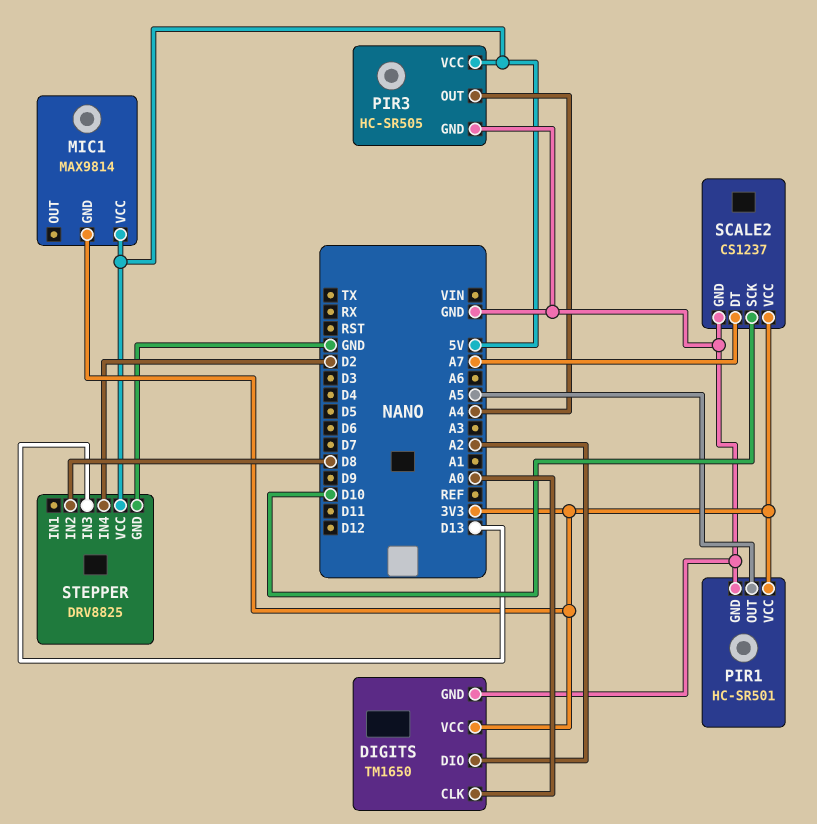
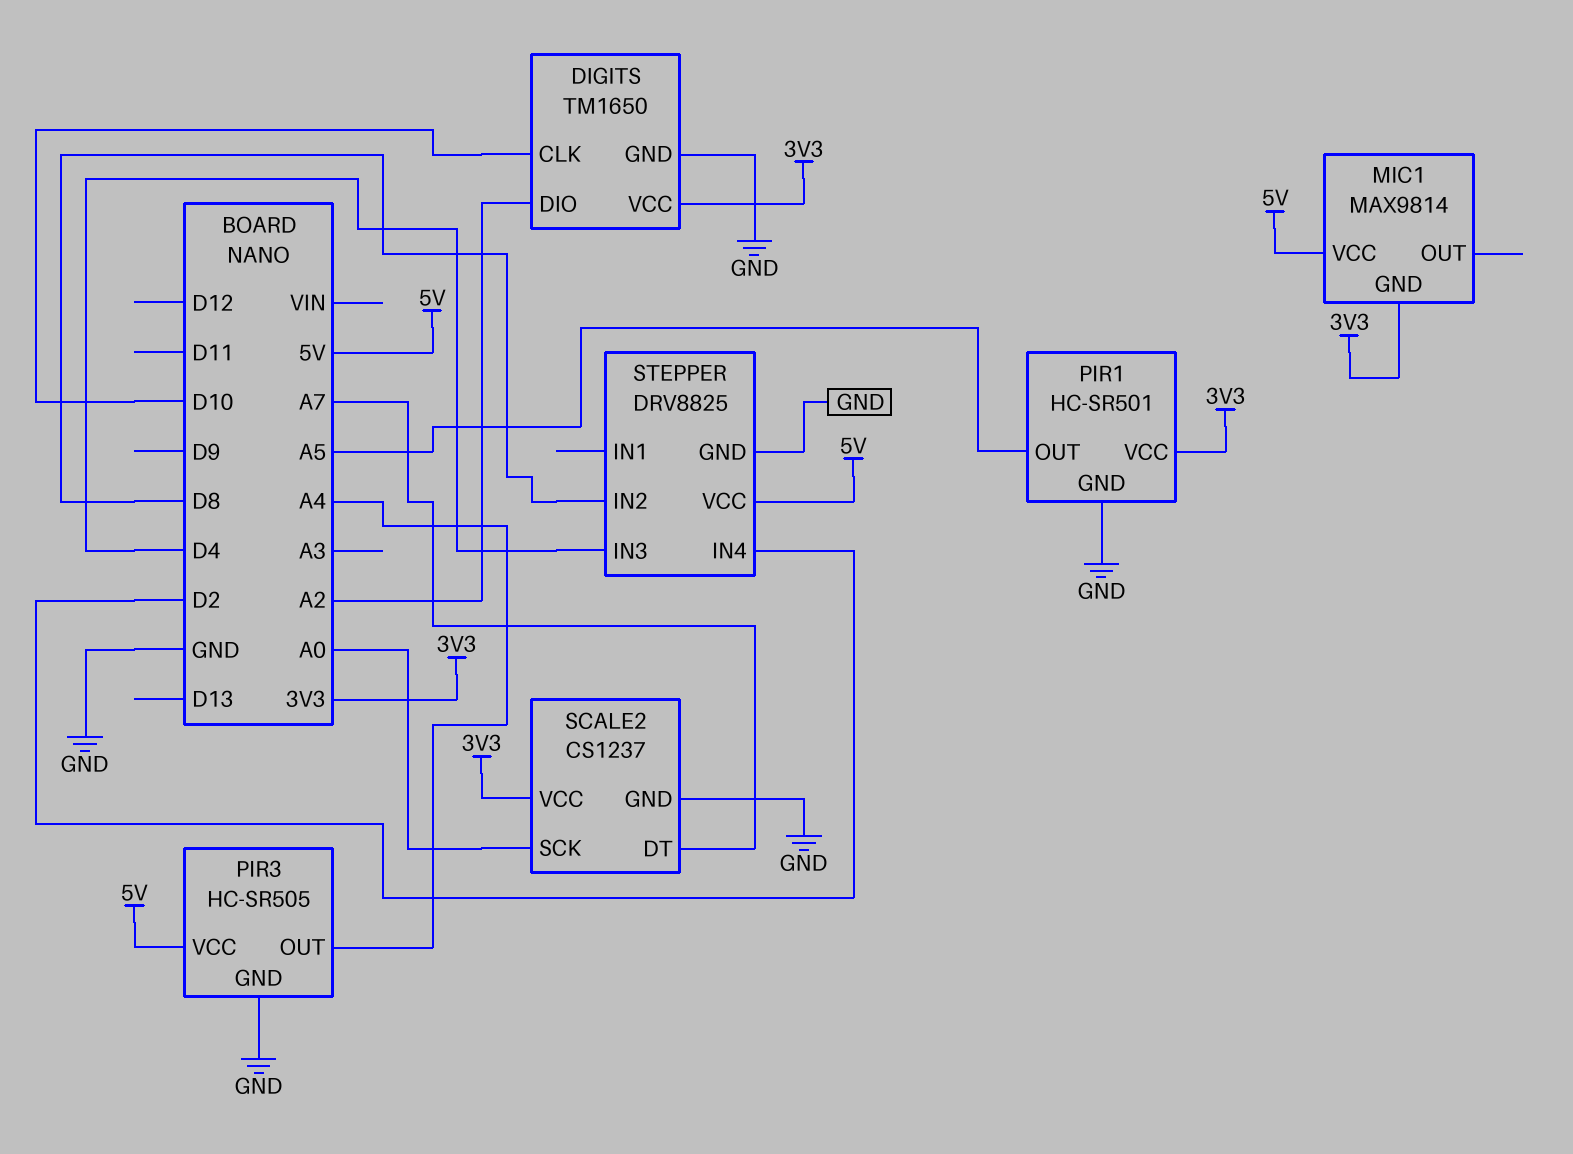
DIGITS pin CLK: A0 -> D10
SCALE2 pin SCK: D10 -> A0
STEPPER pin IN3: D13 -> D4

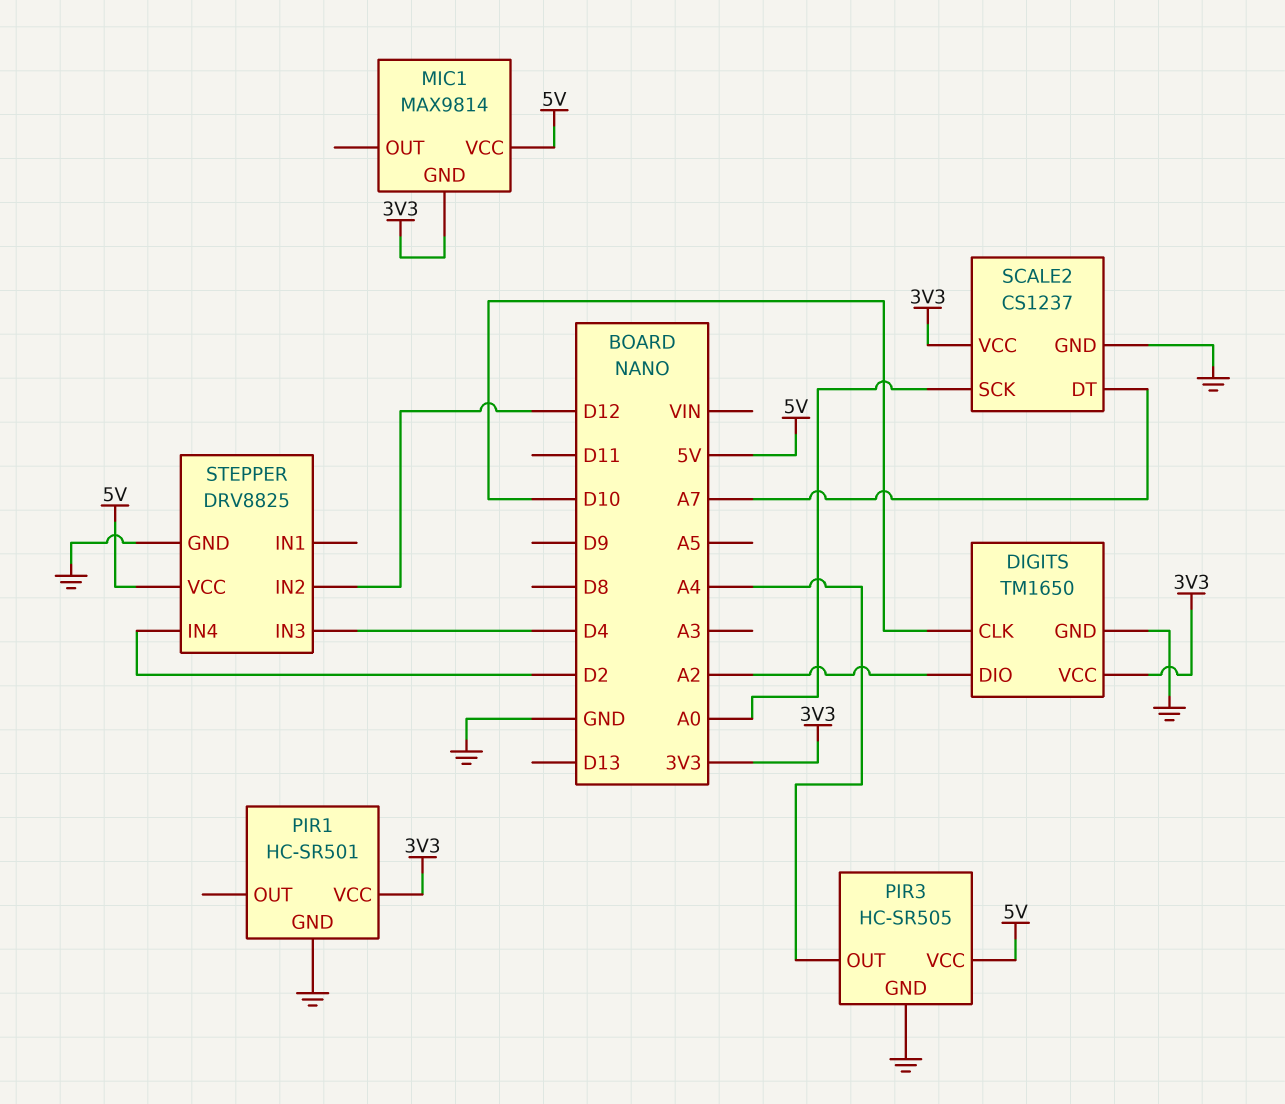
PIR1 pin OUT: A5 -> none
STEPPER pin IN2: D8 -> D12

